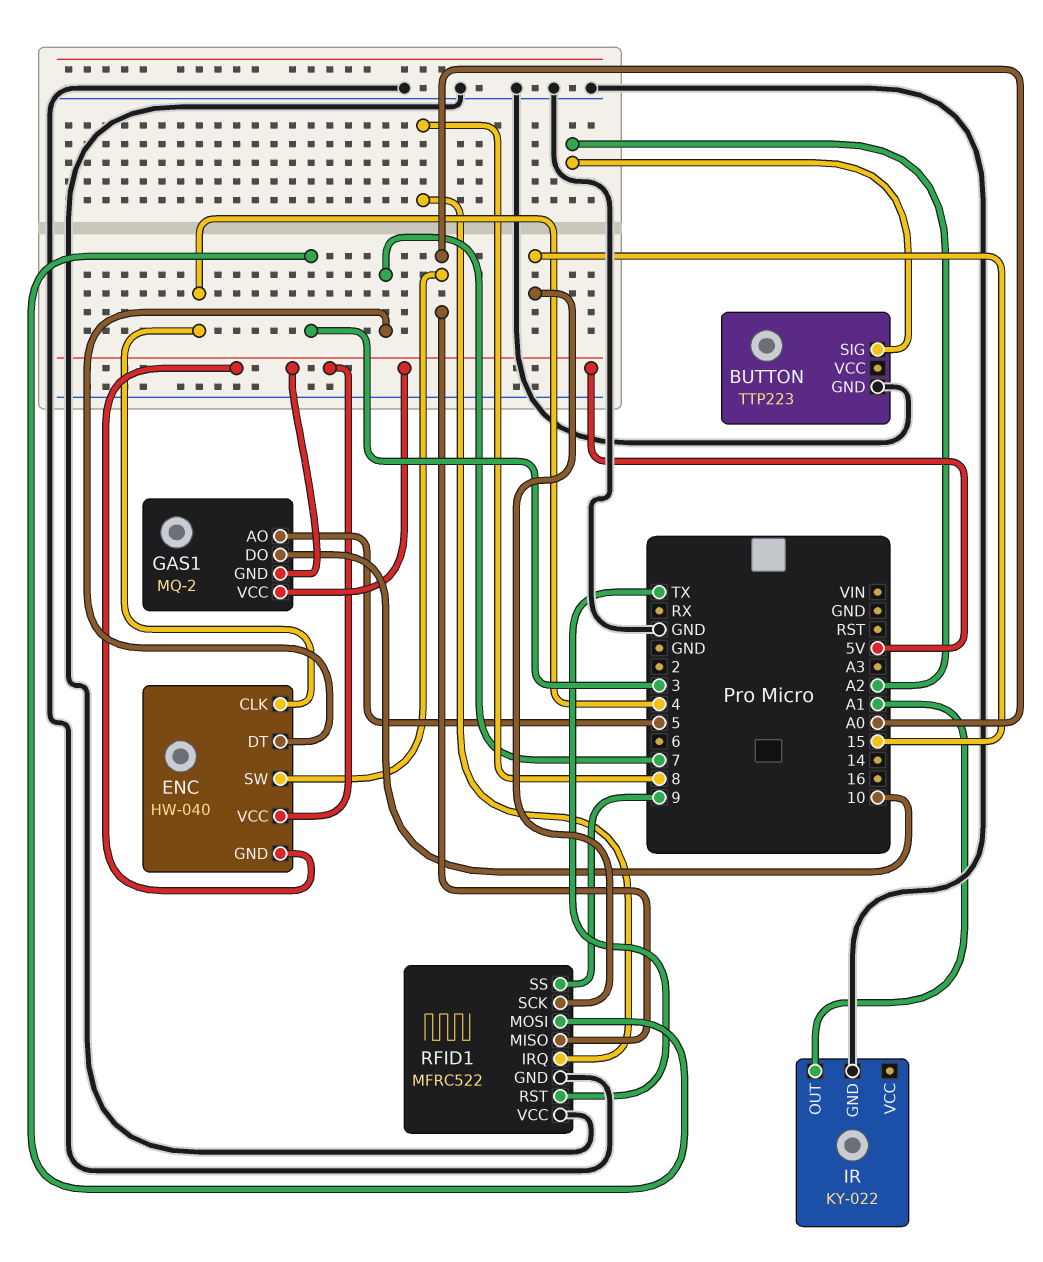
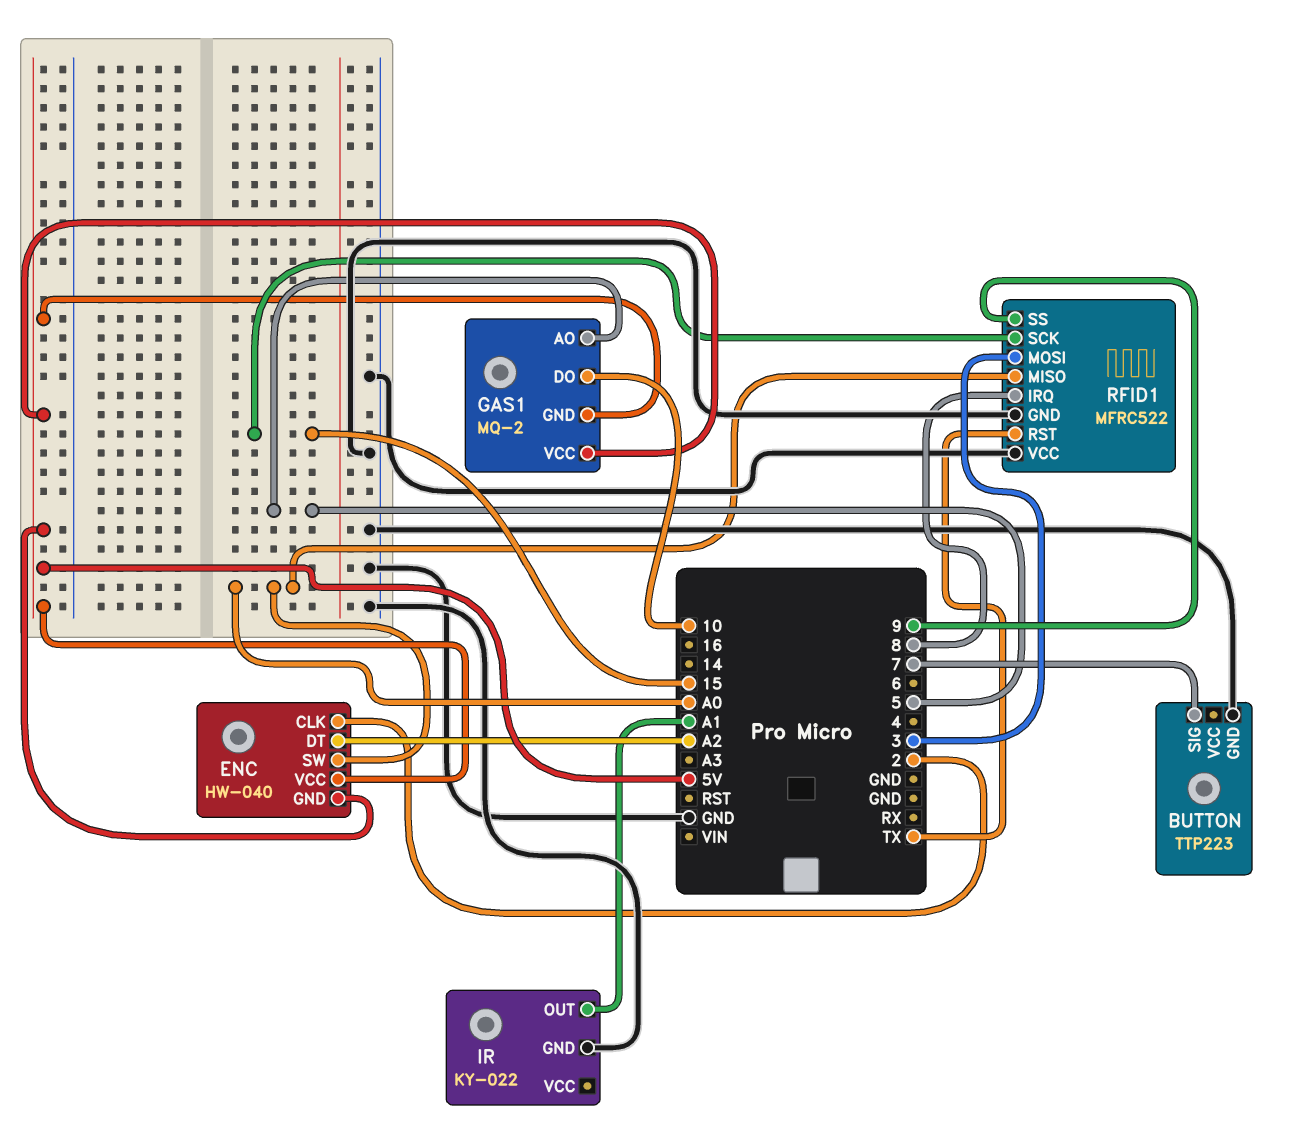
BUTTON pin SIG: A2 -> 7
ENC pin CLK: 4 -> 2
ENC pin DT: 7 -> A2

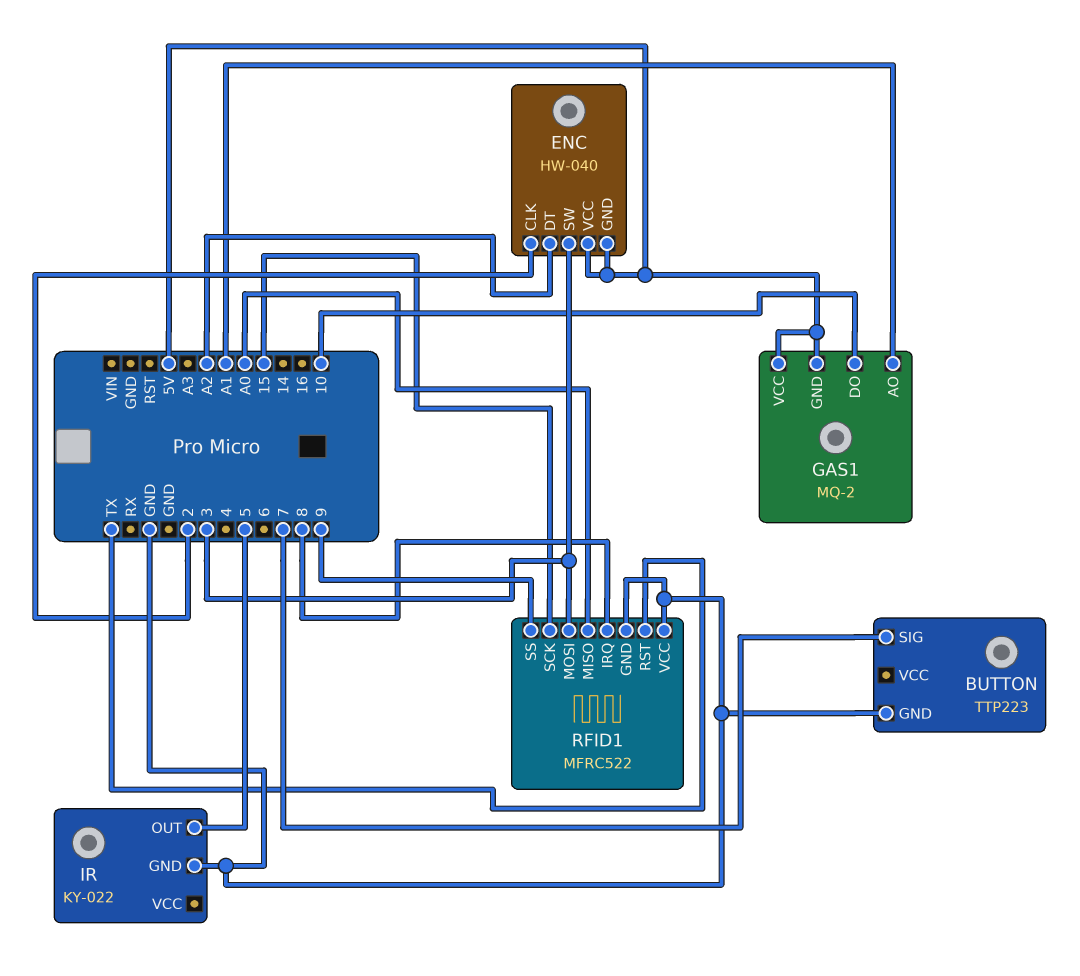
ENC pin SW: A0 -> 3
GAS1 pin AO: 5 -> A1
IR pin OUT: A1 -> 5

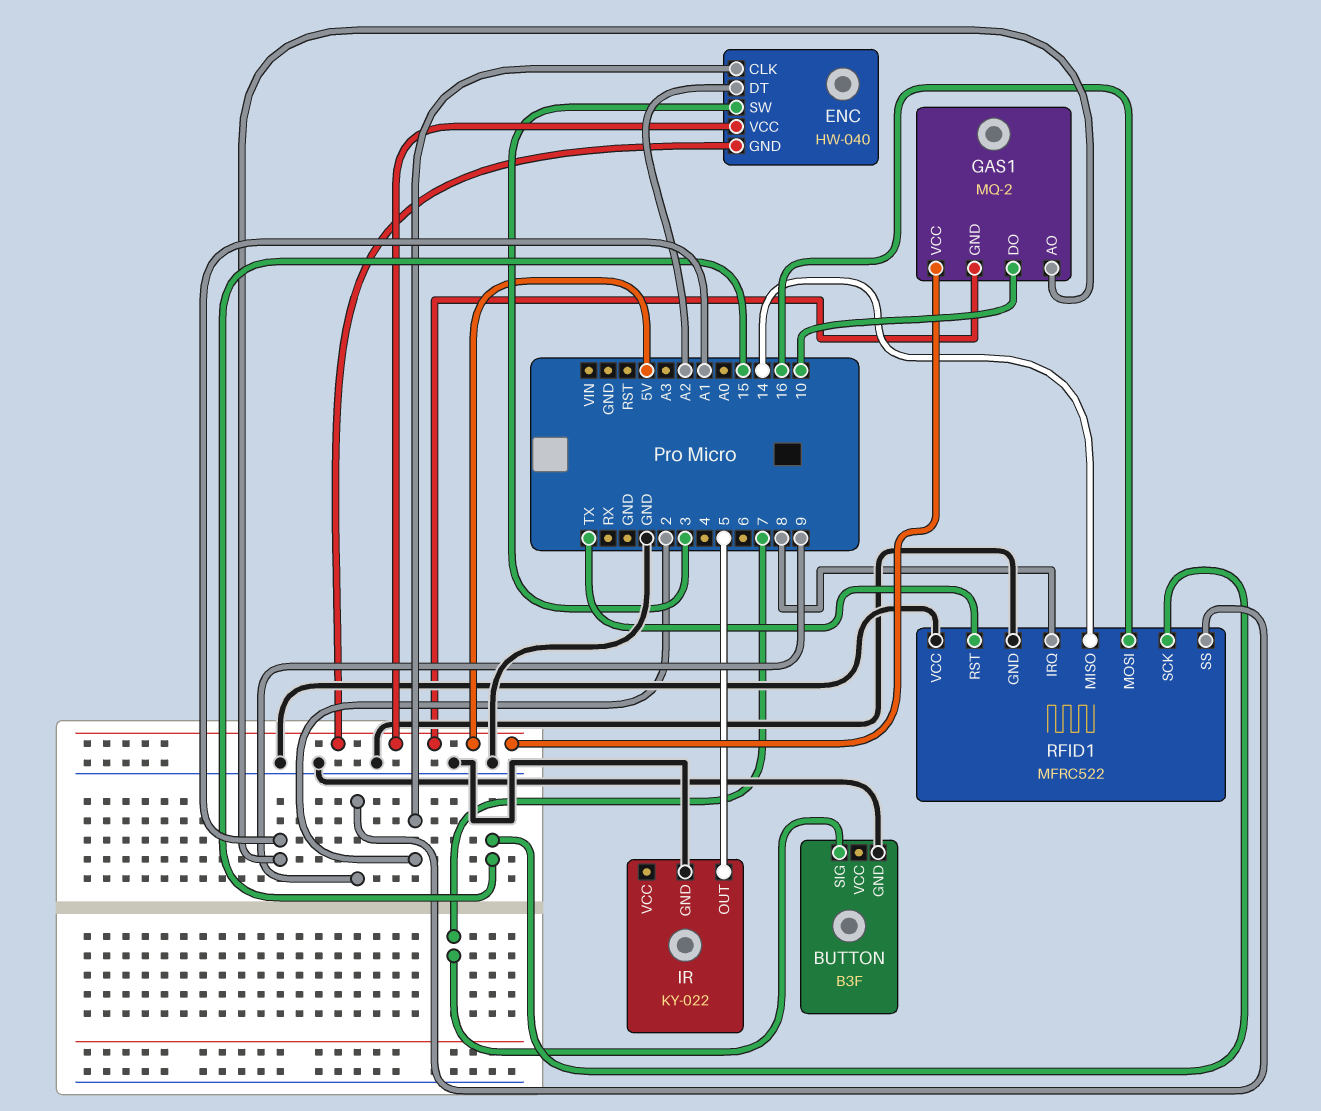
BUTTON: TTP223 -> B3F
RFID1 pin MISO: A0 -> 14
RFID1 pin MOSI: 3 -> 16

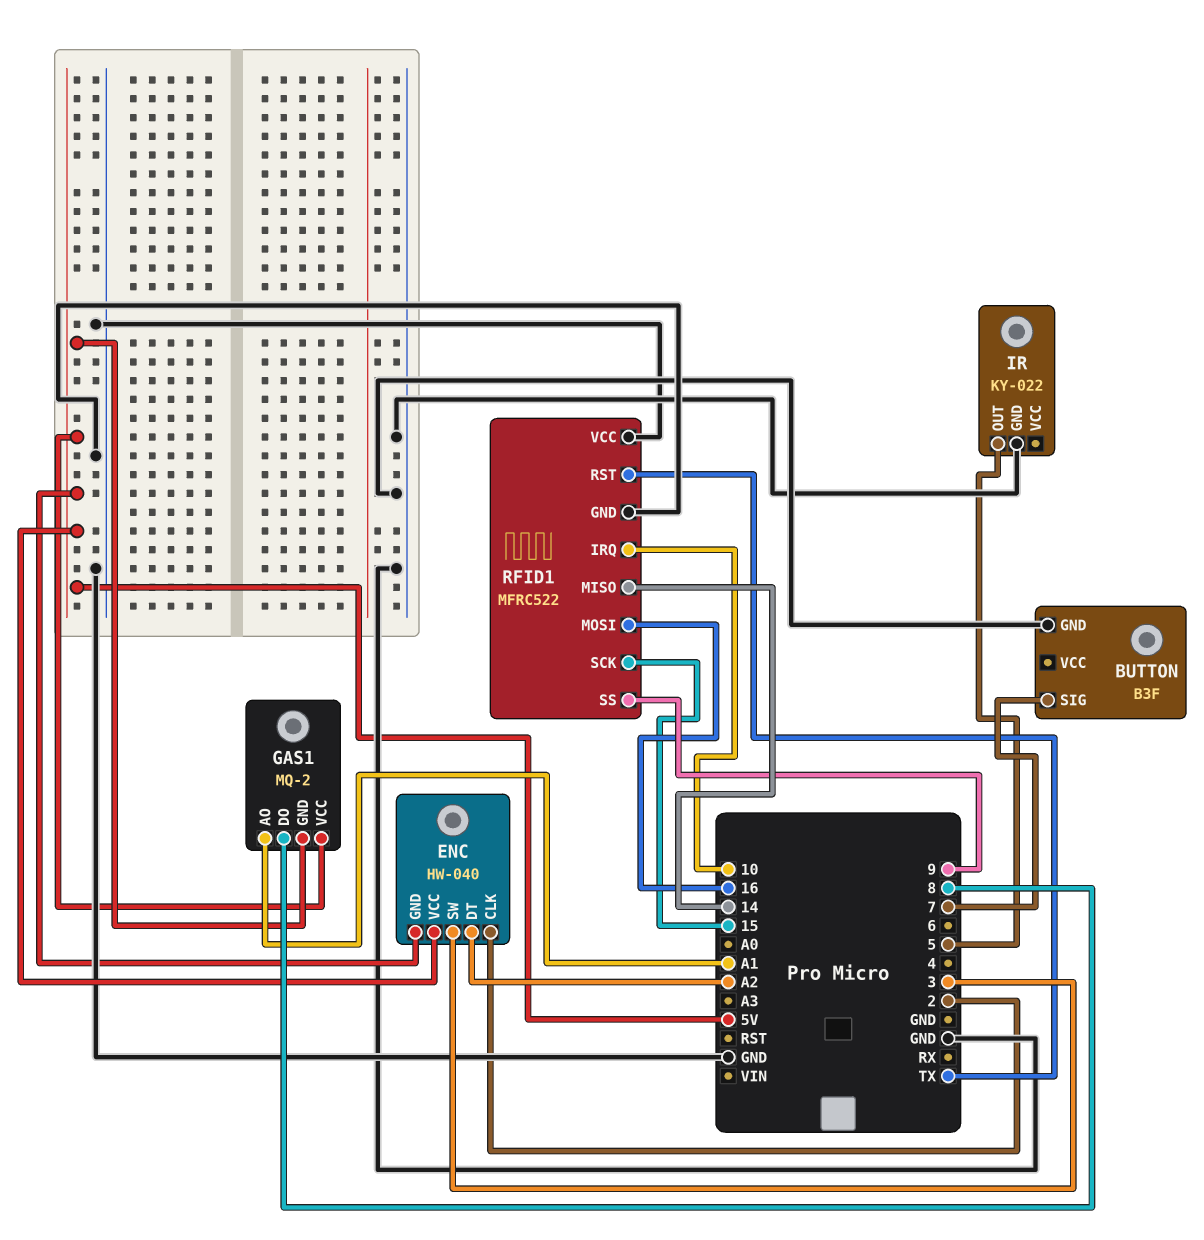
GAS1 pin DO: 10 -> 8
RFID1 pin IRQ: 8 -> 10

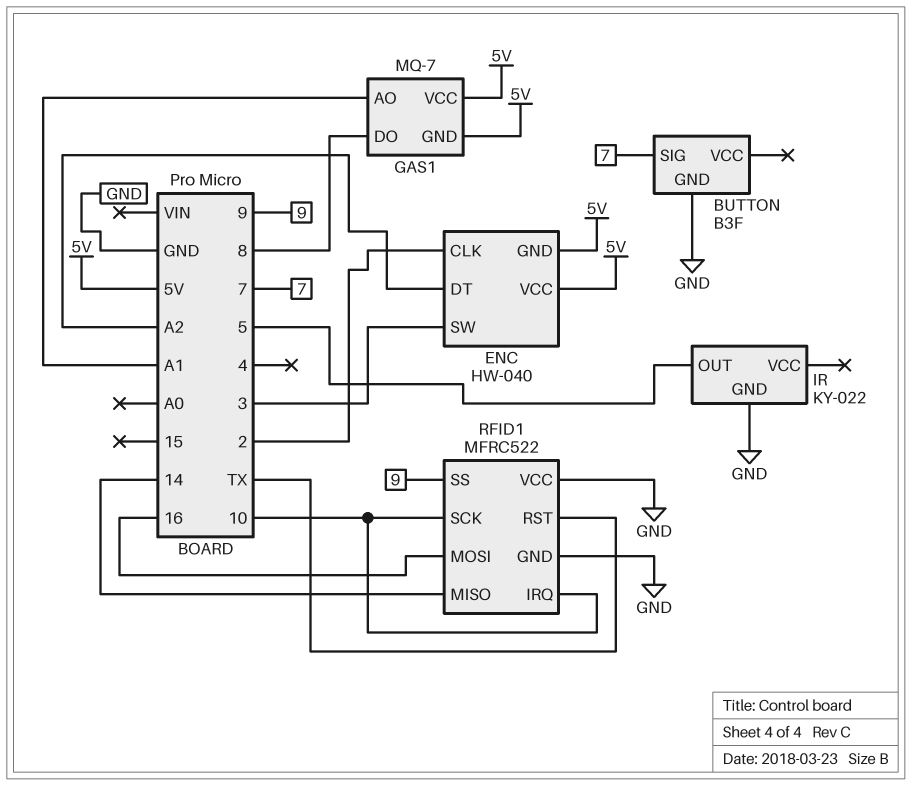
GAS1: MQ-2 -> MQ-7
RFID1 pin SCK: 15 -> 10

